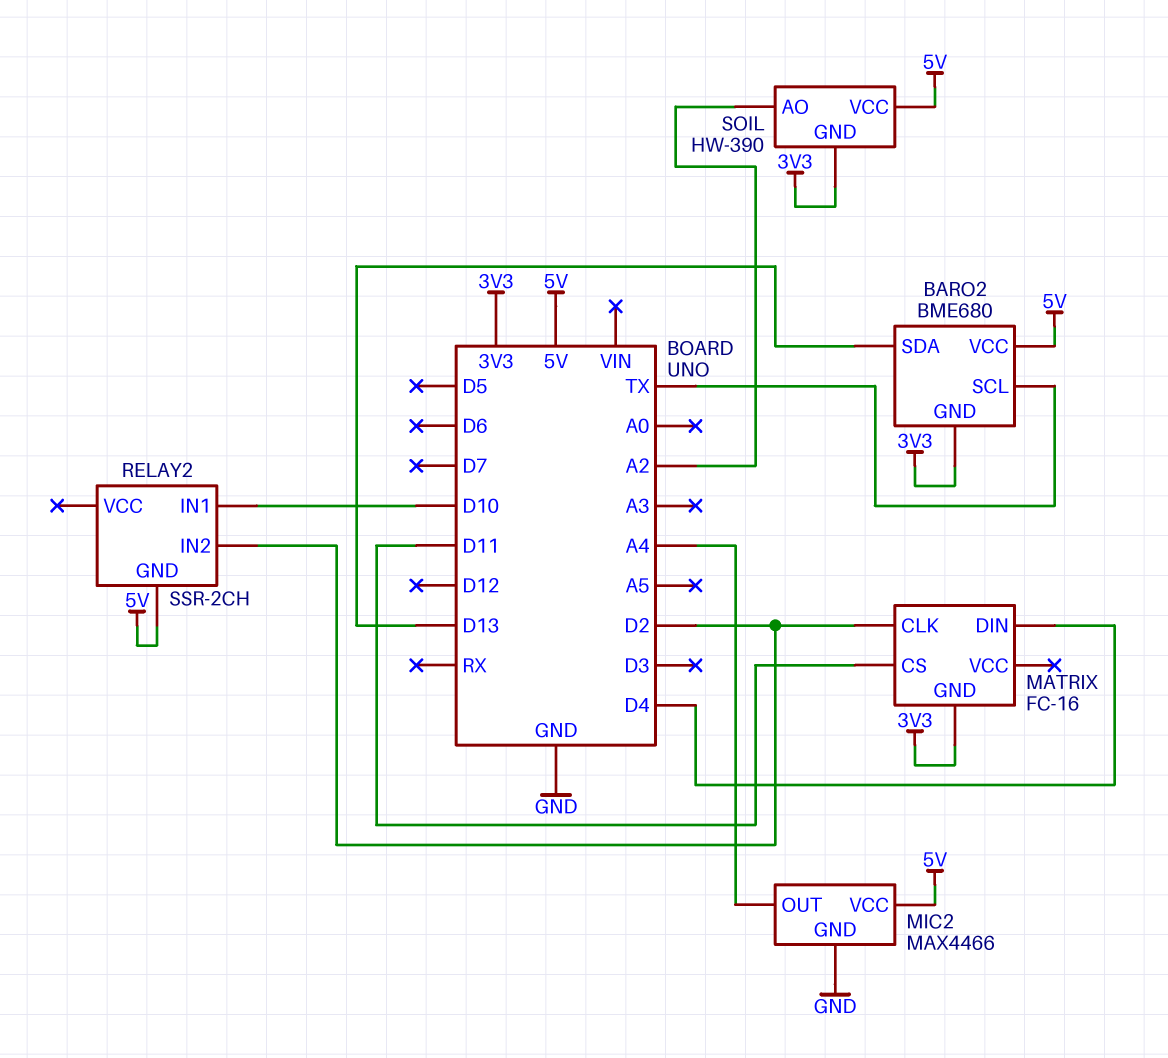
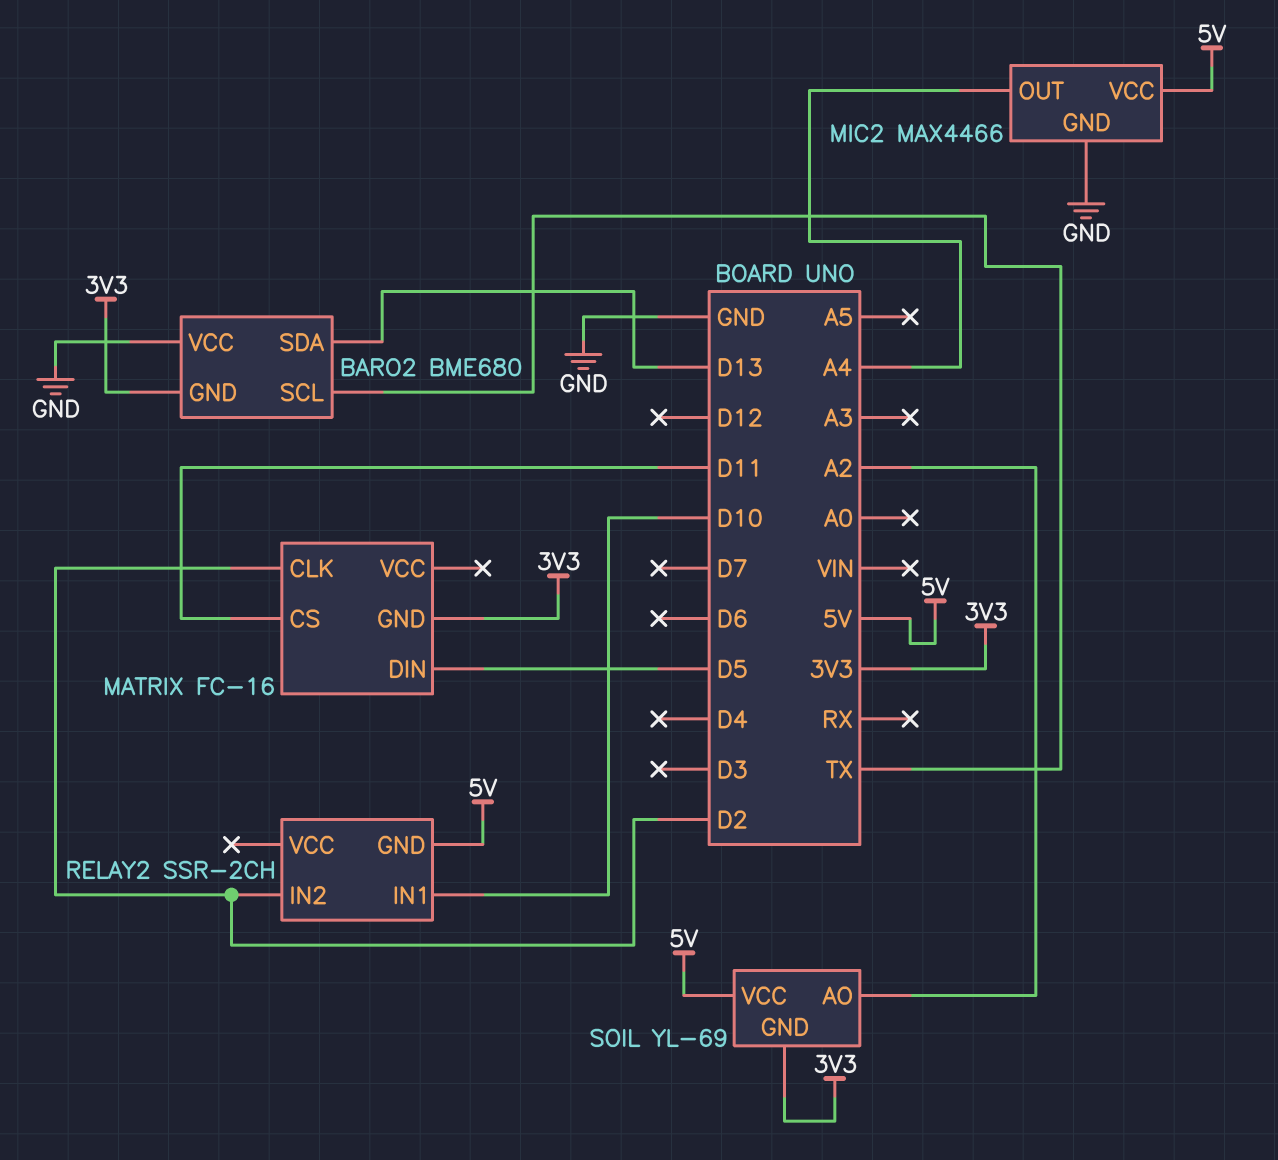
BARO2 pin VCC: 5V -> GND
MATRIX pin DIN: D4 -> D5
SOIL: HW-390 -> YL-69

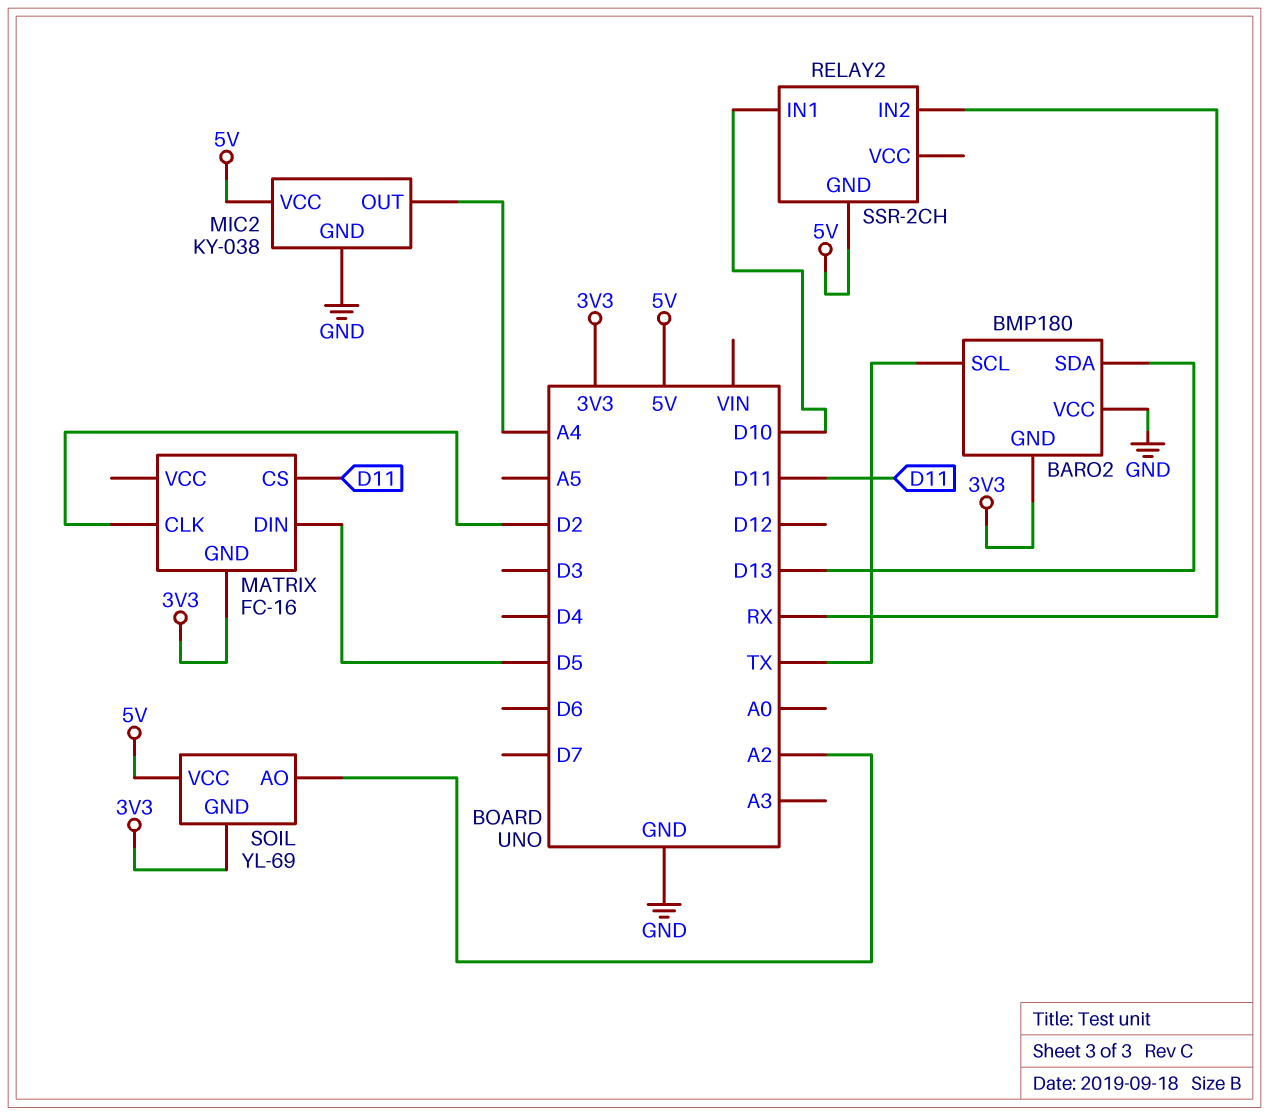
BARO2: BME680 -> BMP180
MIC2: MAX4466 -> KY-038
RELAY2 pin IN2: D2 -> RX

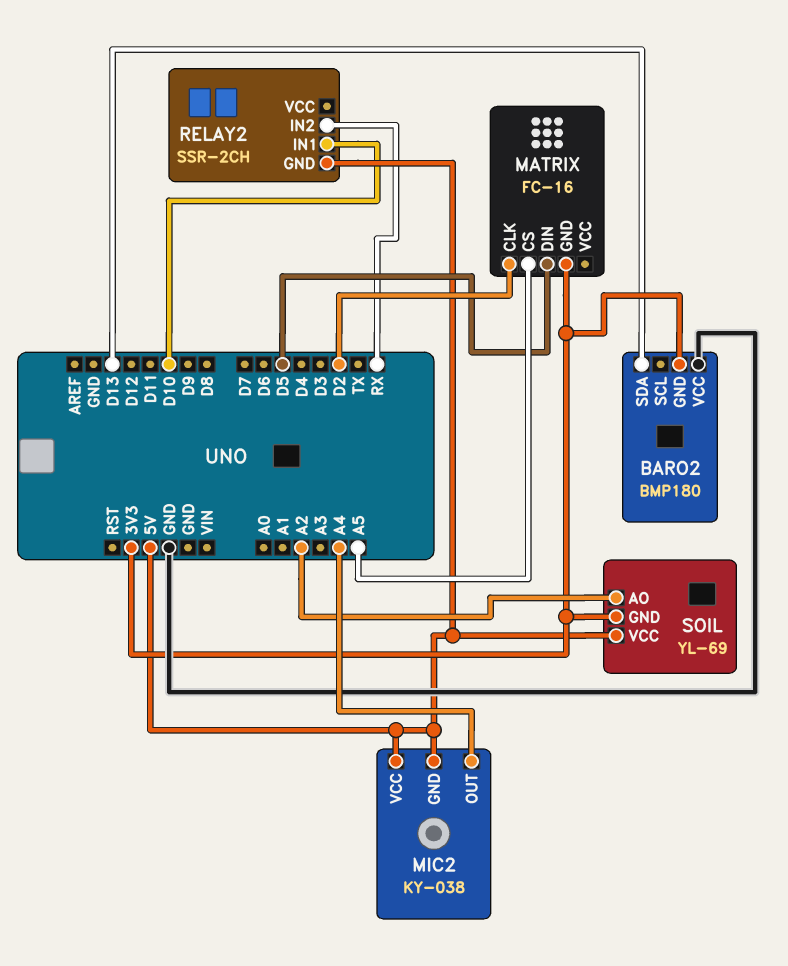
BARO2 pin SCL: TX -> none
MATRIX pin CS: D11 -> A5
MIC2 pin GND: GND -> 5V

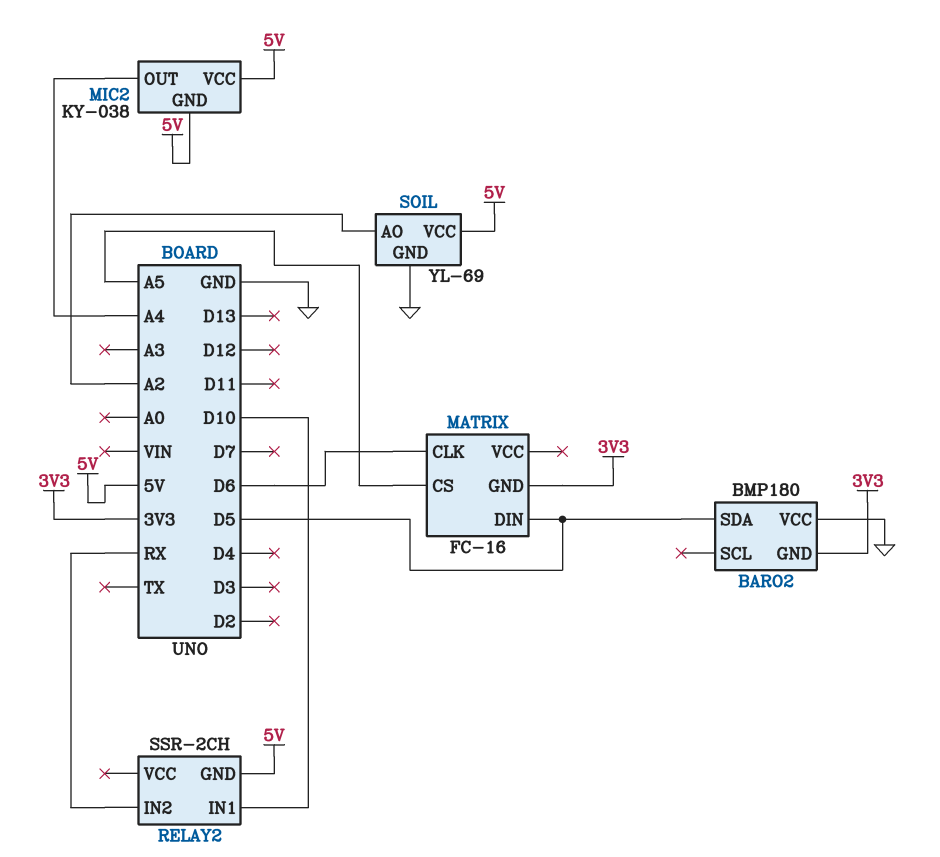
BARO2 pin SDA: D13 -> D5
MATRIX pin CLK: D2 -> D6
SOIL pin GND: 3V3 -> GND

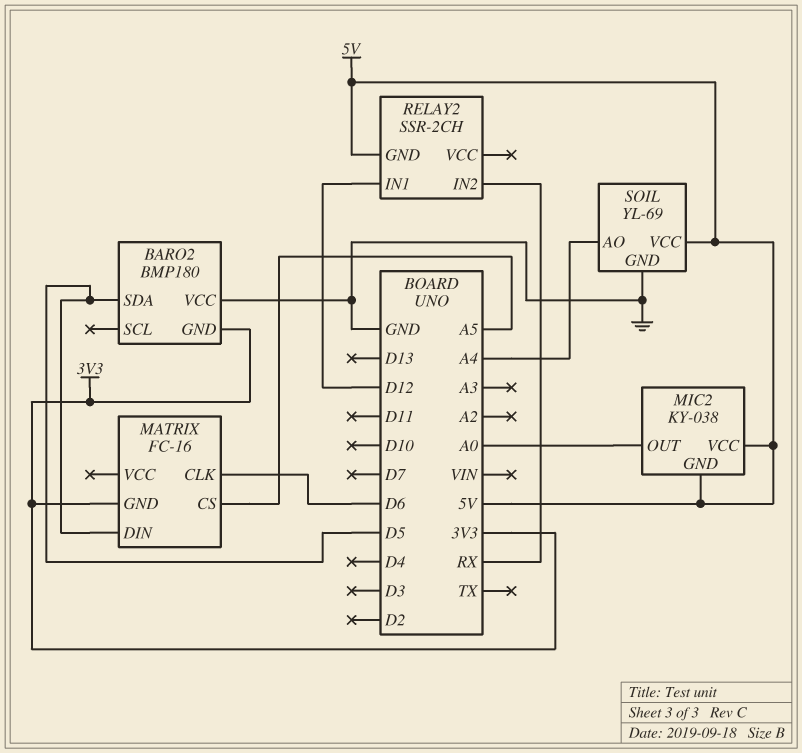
MIC2 pin OUT: A4 -> A0
RELAY2 pin IN1: D10 -> D12
SOIL pin AO: A2 -> A4

